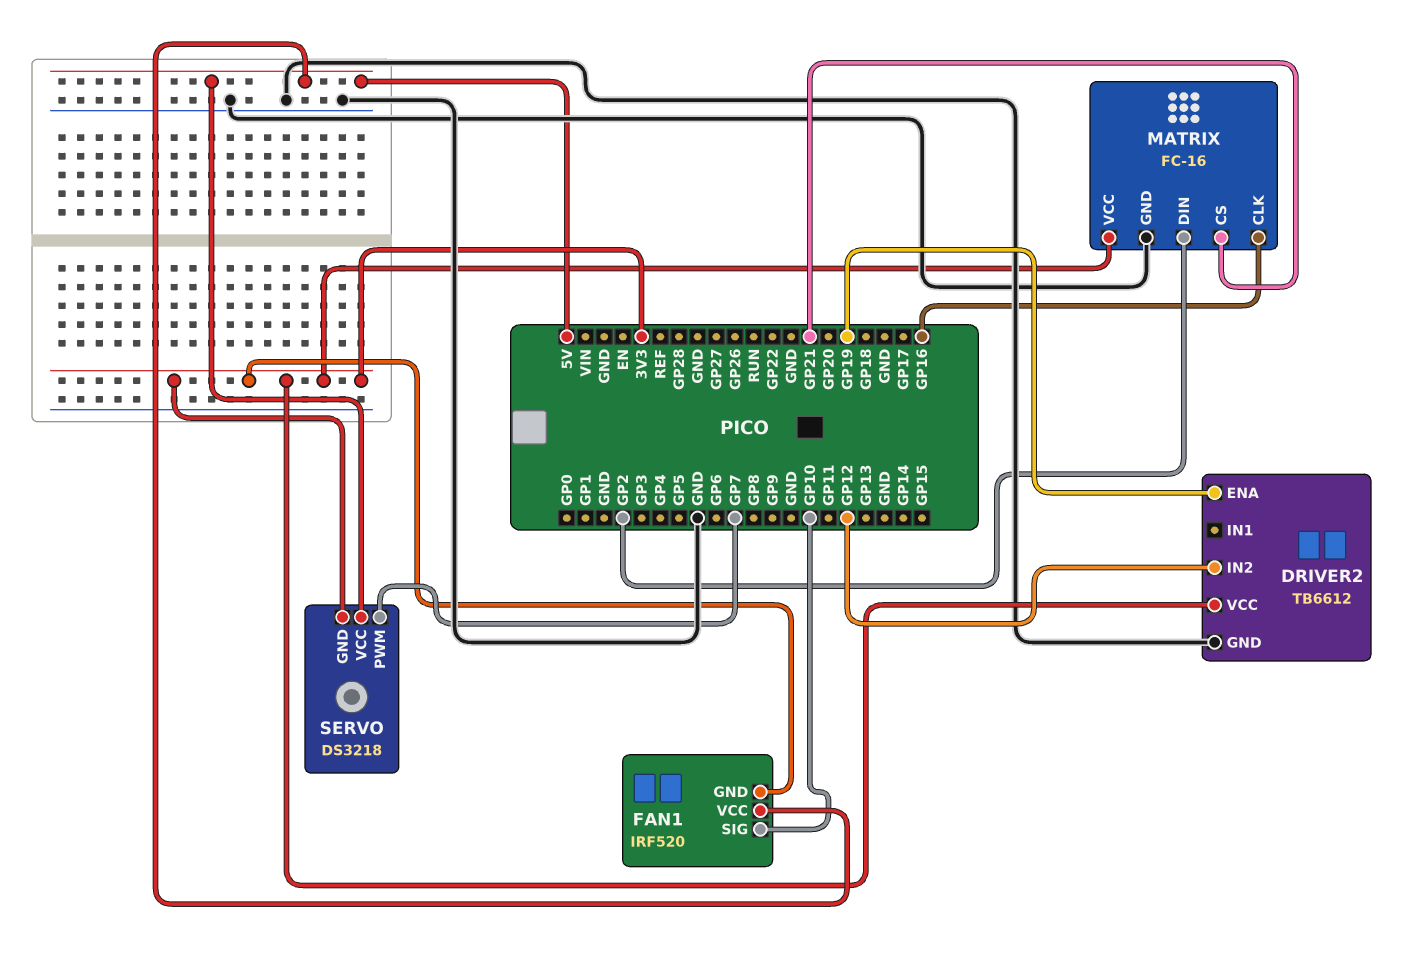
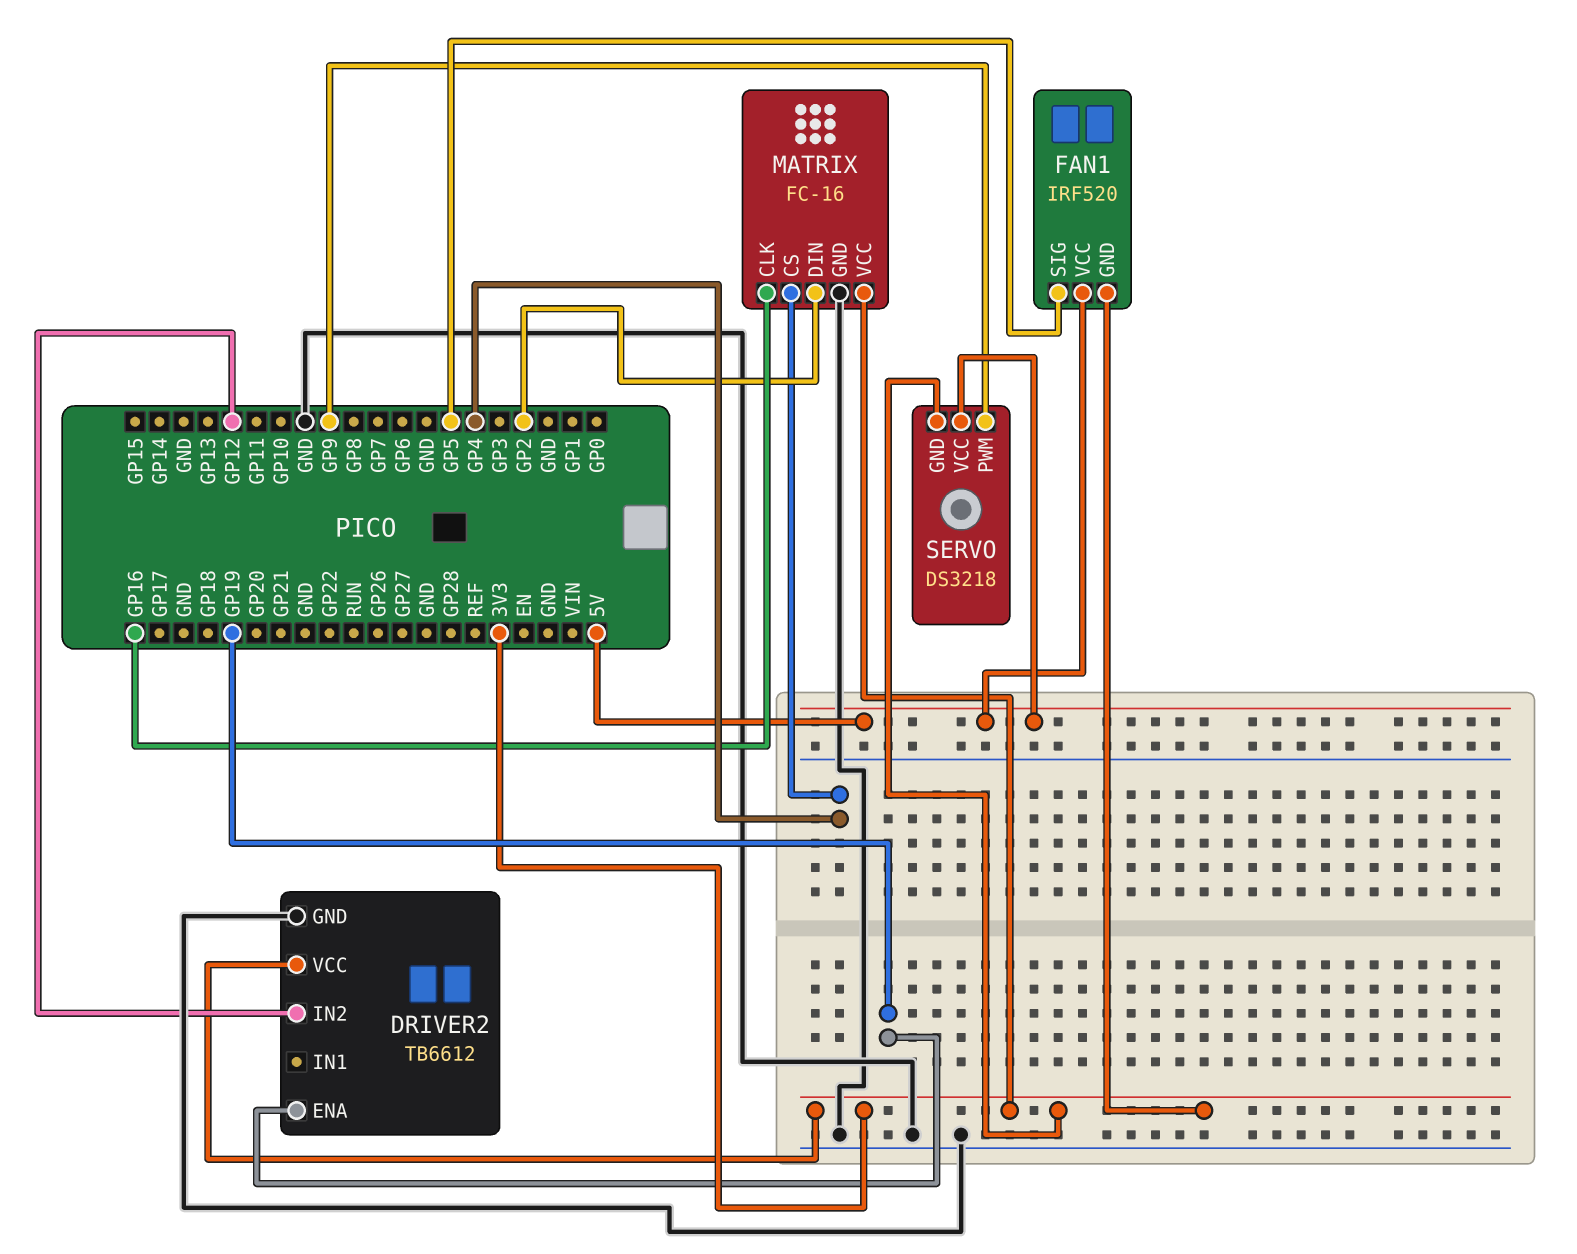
FAN1 pin SIG: GP10 -> GP5
MATRIX pin CS: GP21 -> GP4
SERVO pin PWM: GP7 -> GP9

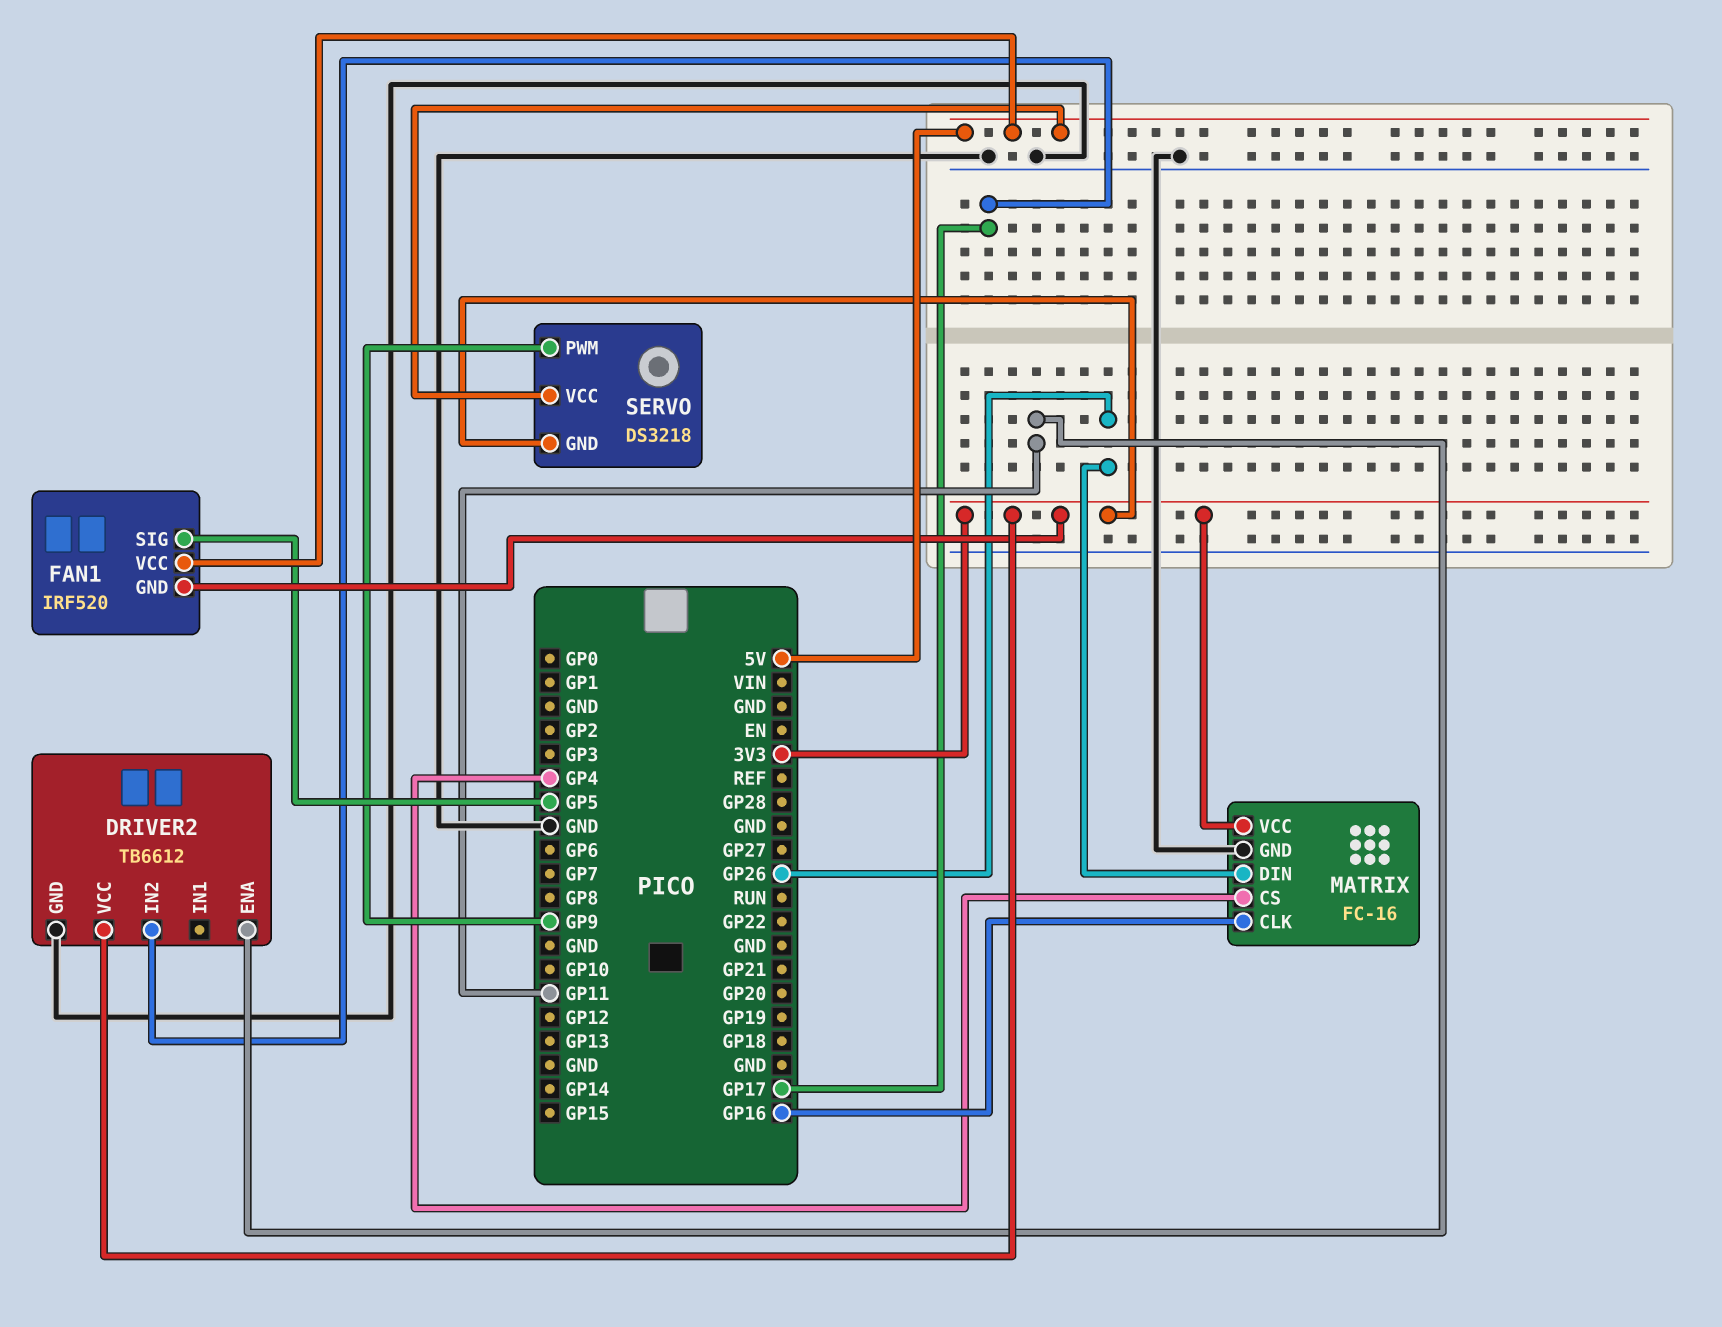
DRIVER2 pin ENA: GP19 -> GP11
DRIVER2 pin IN2: GP12 -> GP17
MATRIX pin DIN: GP2 -> GP26

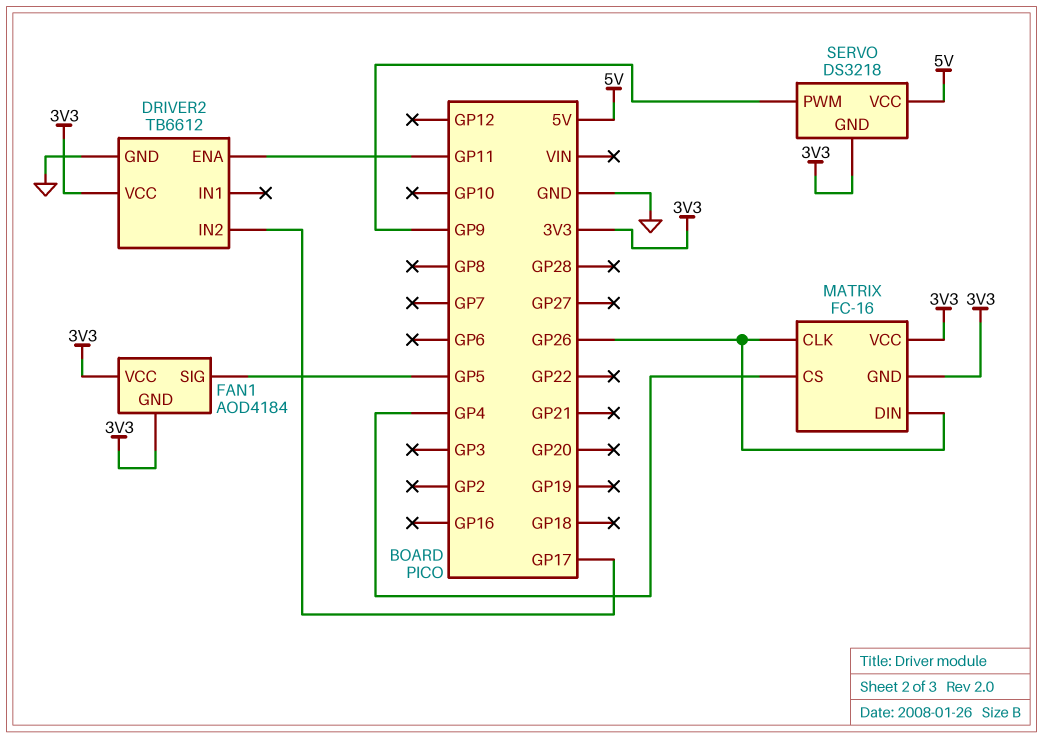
FAN1: IRF520 -> AOD4184
FAN1 pin VCC: 5V -> 3V3
MATRIX pin CLK: GP16 -> GP26
MATRIX pin GND: GND -> 3V3

